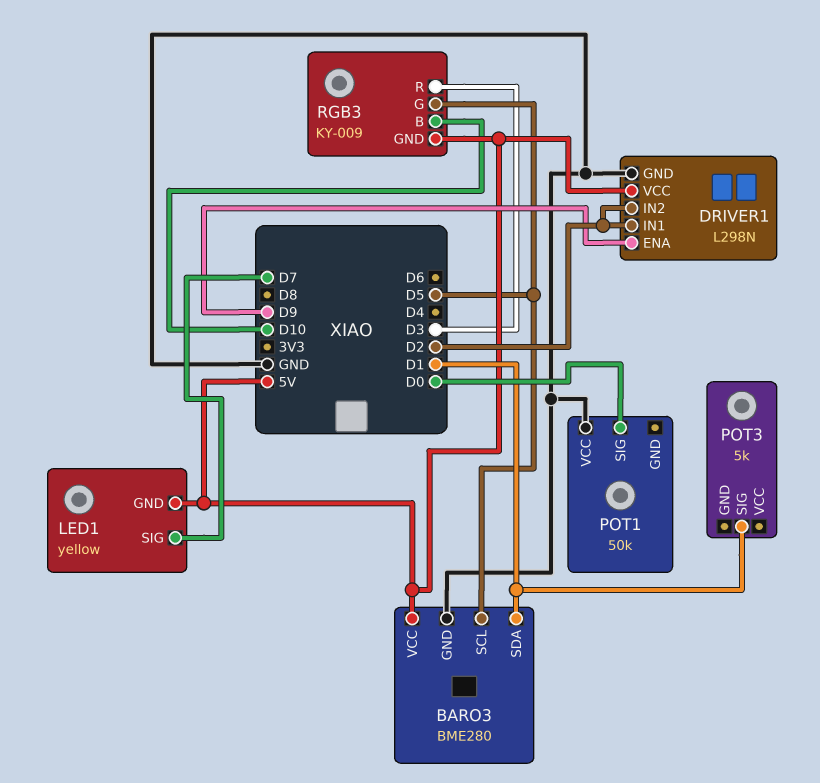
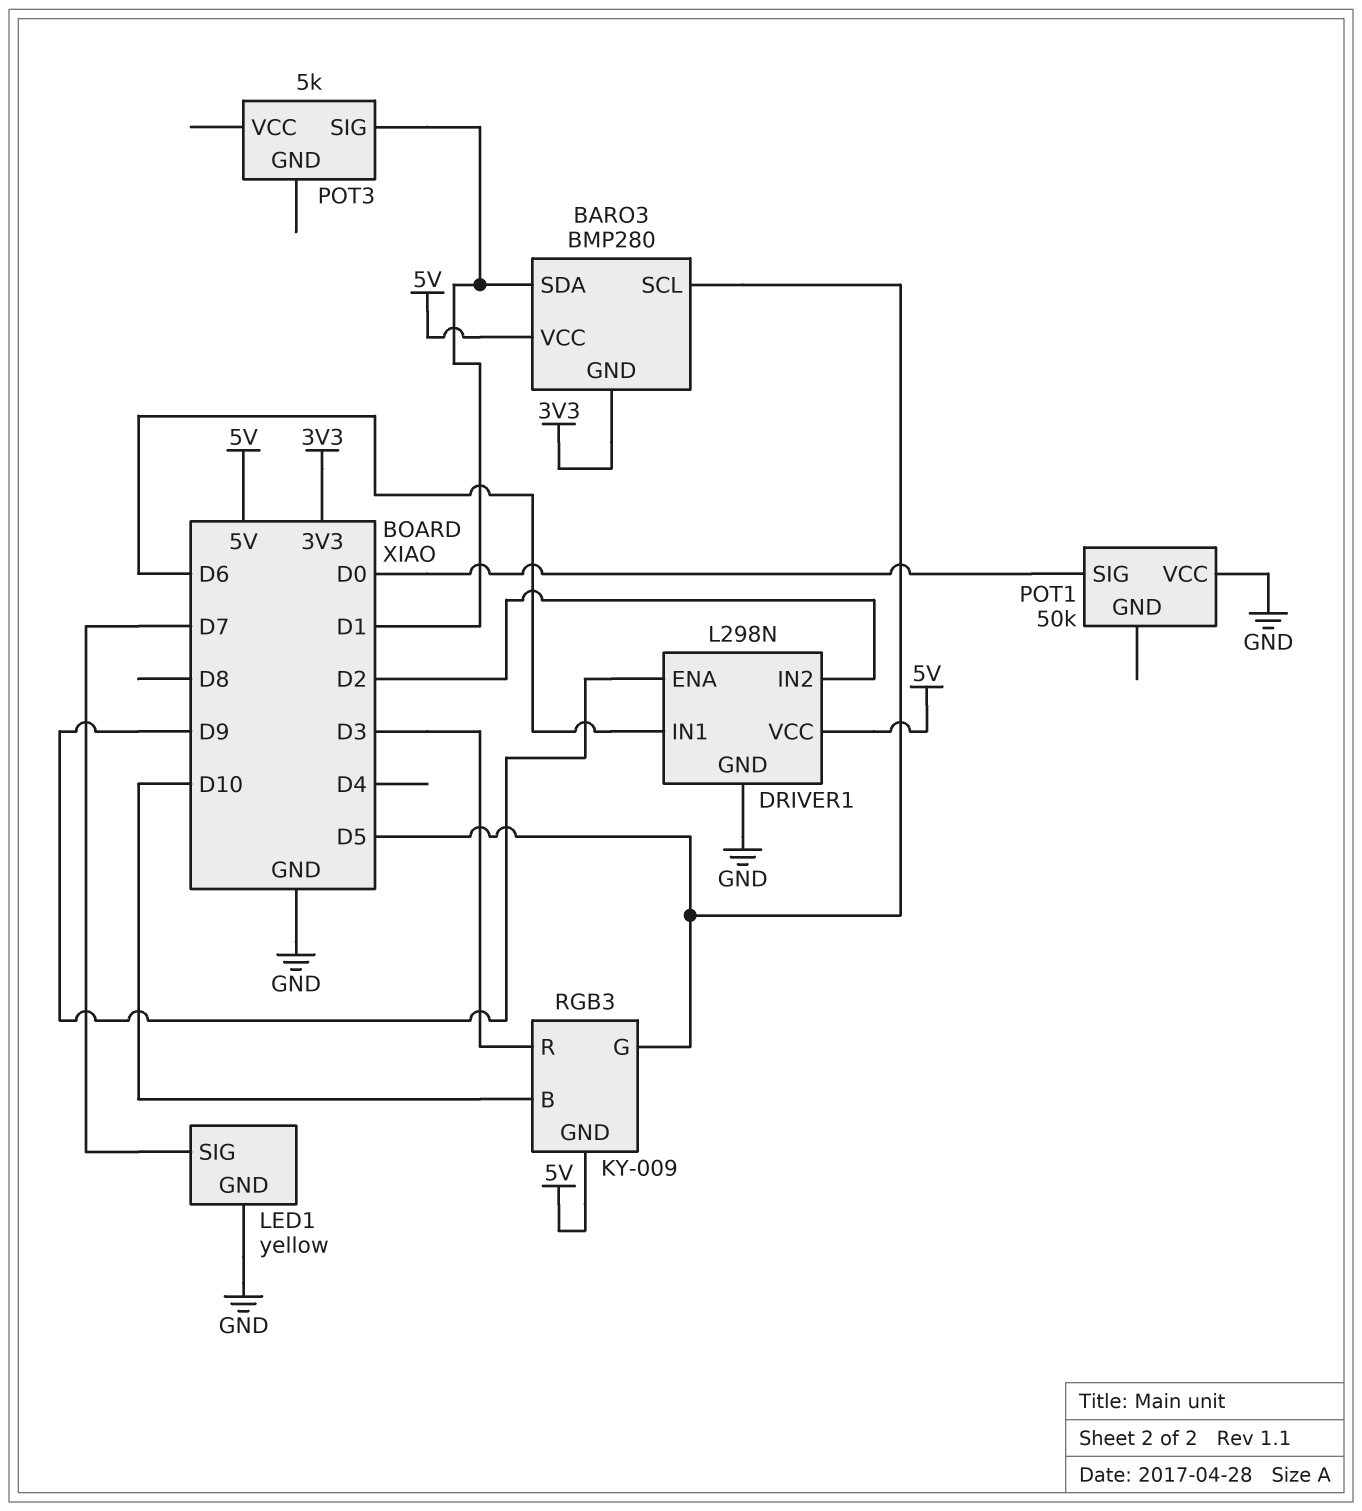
BARO3: BME280 -> BMP280
BARO3 pin GND: GND -> 3V3
DRIVER1 pin IN1: D2 -> D6
LED1 pin GND: 5V -> GND

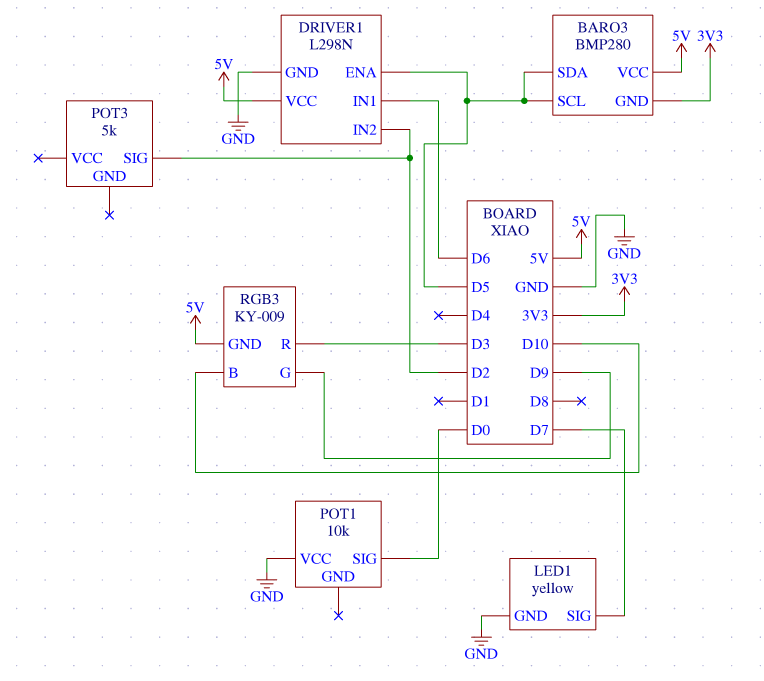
BARO3 pin SDA: D1 -> D5
DRIVER1 pin ENA: D9 -> D5
POT1: 50k -> 10k
POT3 pin SIG: D1 -> D2
RGB3 pin G: D5 -> D9

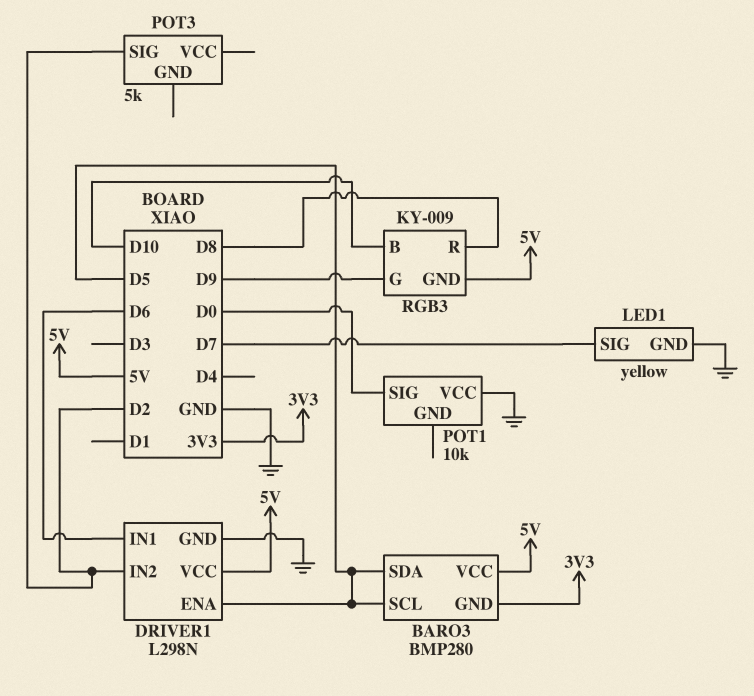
RGB3 pin R: D3 -> D8

